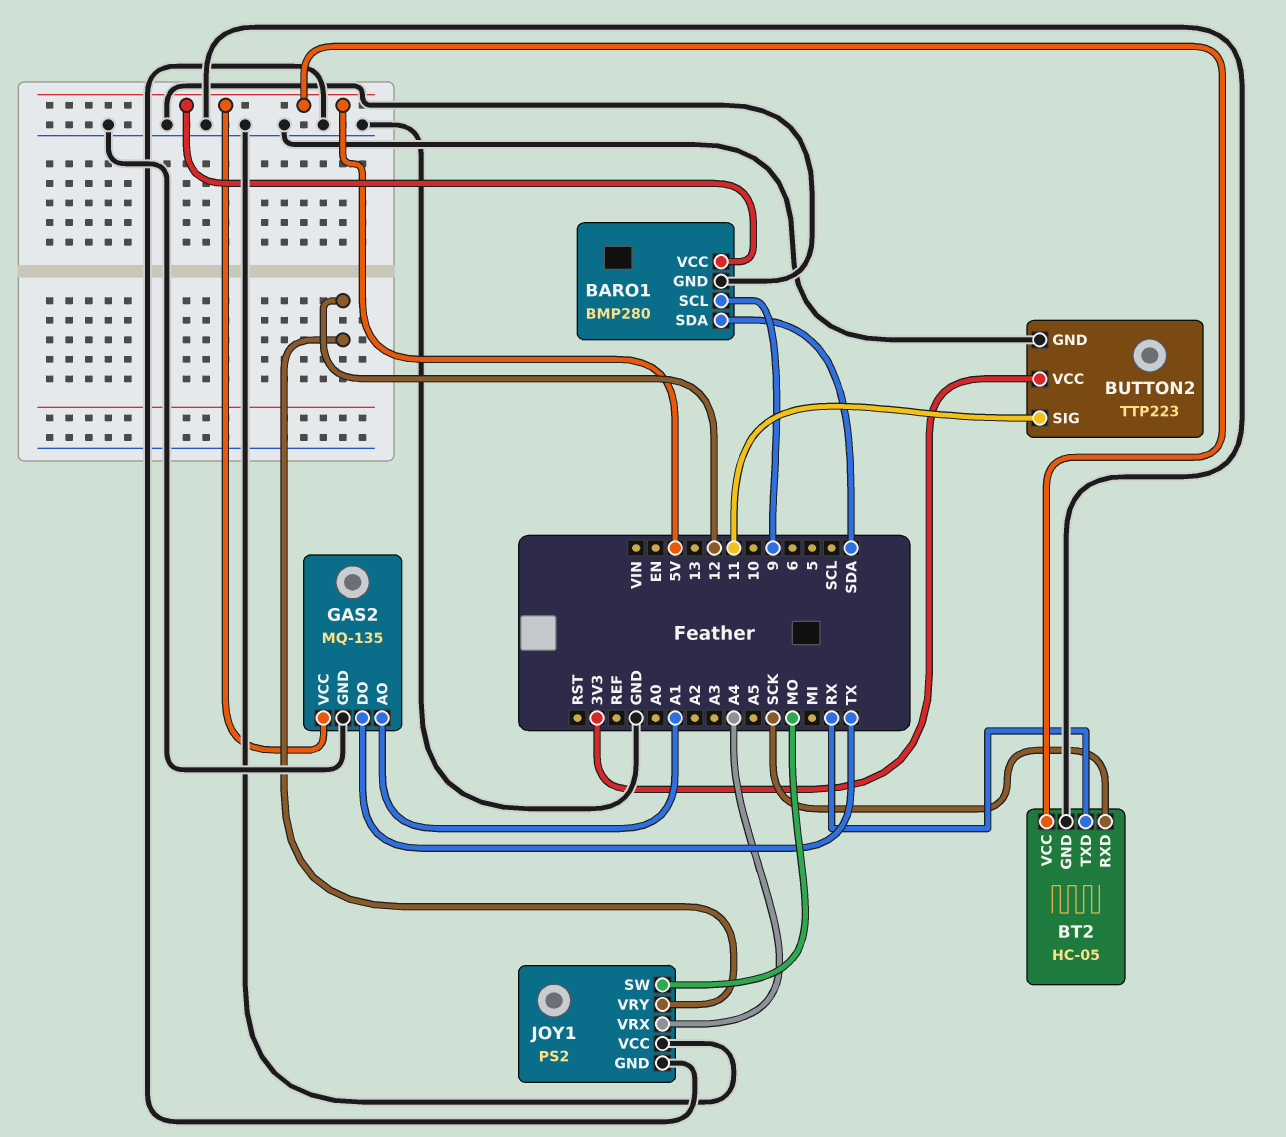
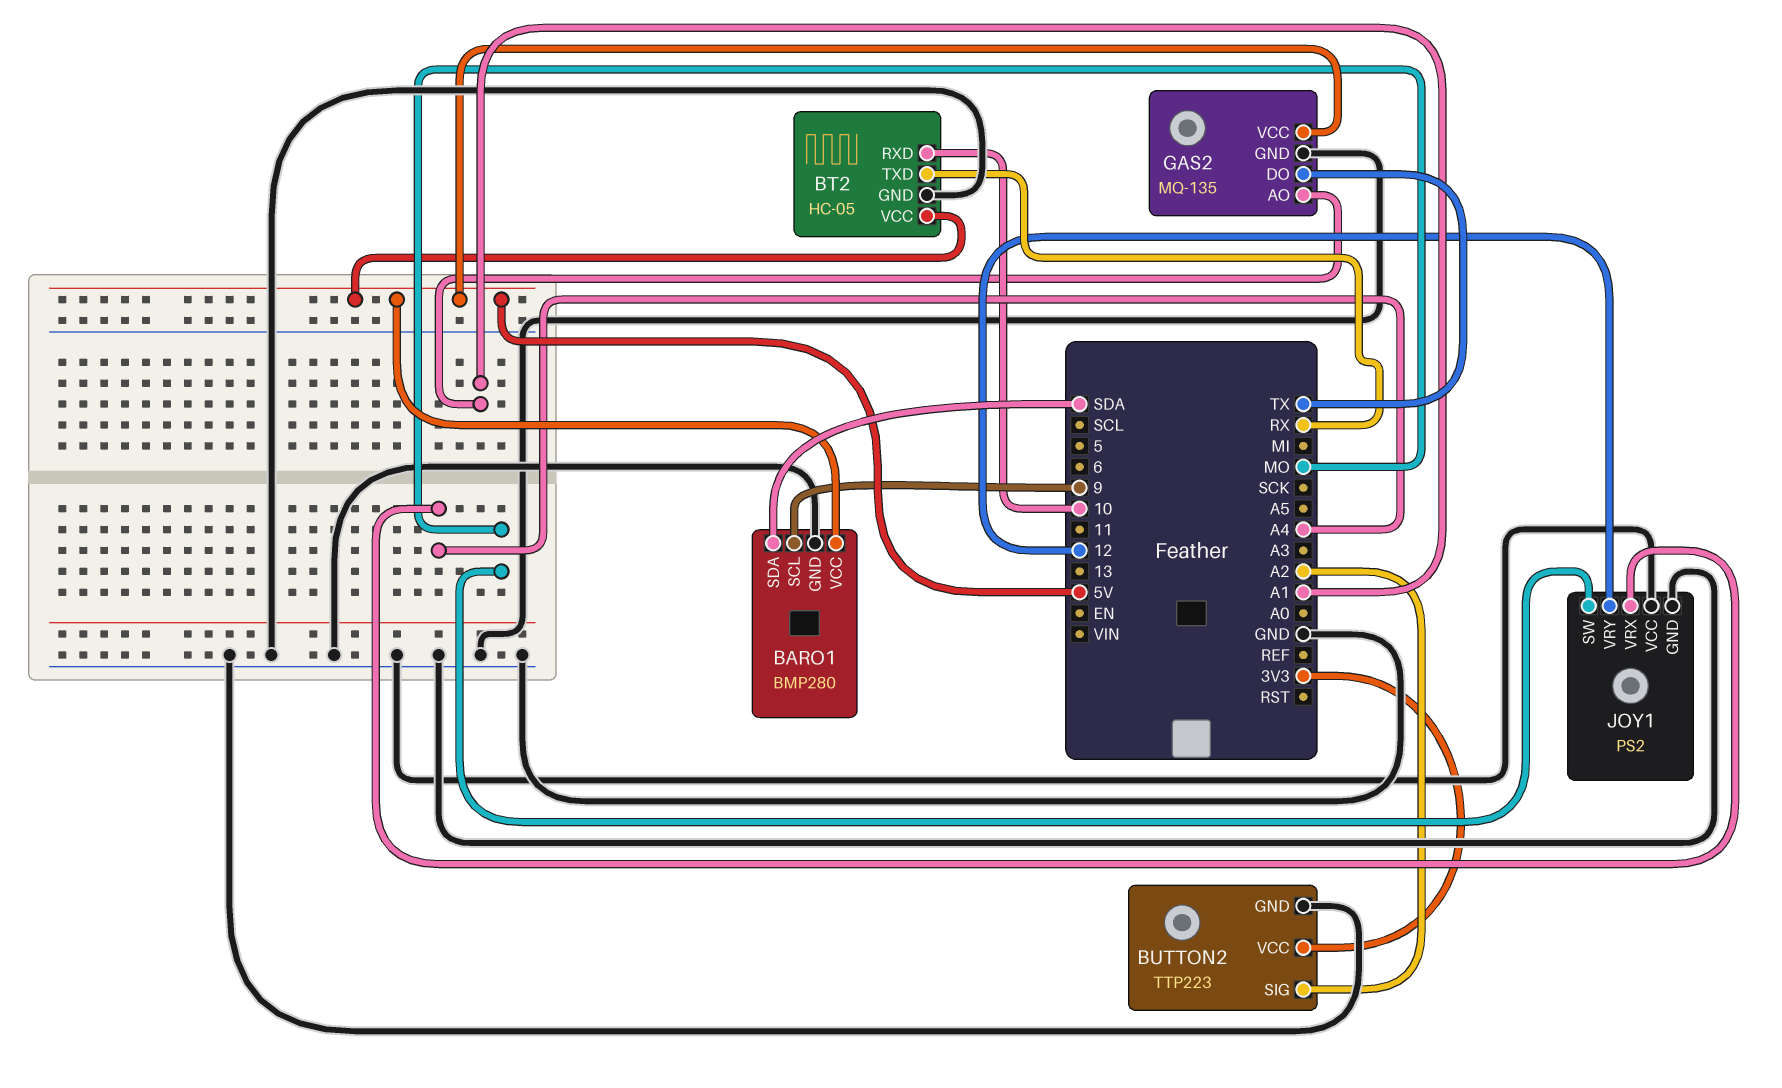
BT2 pin RXD: SCK -> 10
BUTTON2 pin SIG: 11 -> A2

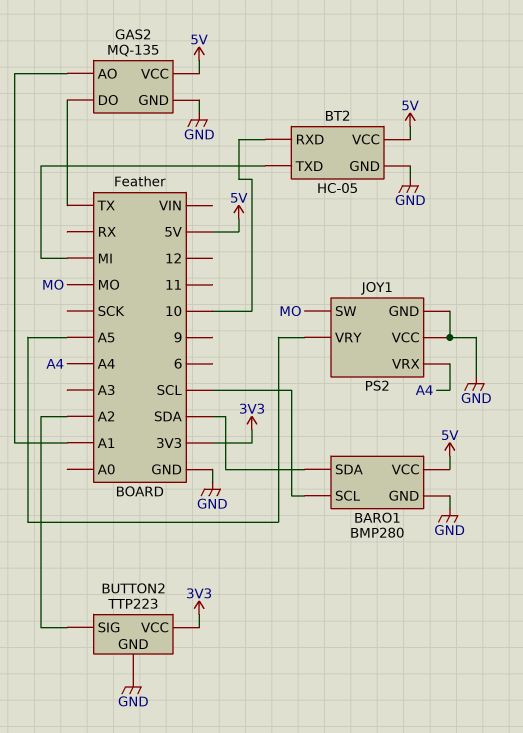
BARO1 pin SCL: 9 -> SCL
BT2 pin TXD: RX -> MI
JOY1 pin VRY: 12 -> A5

